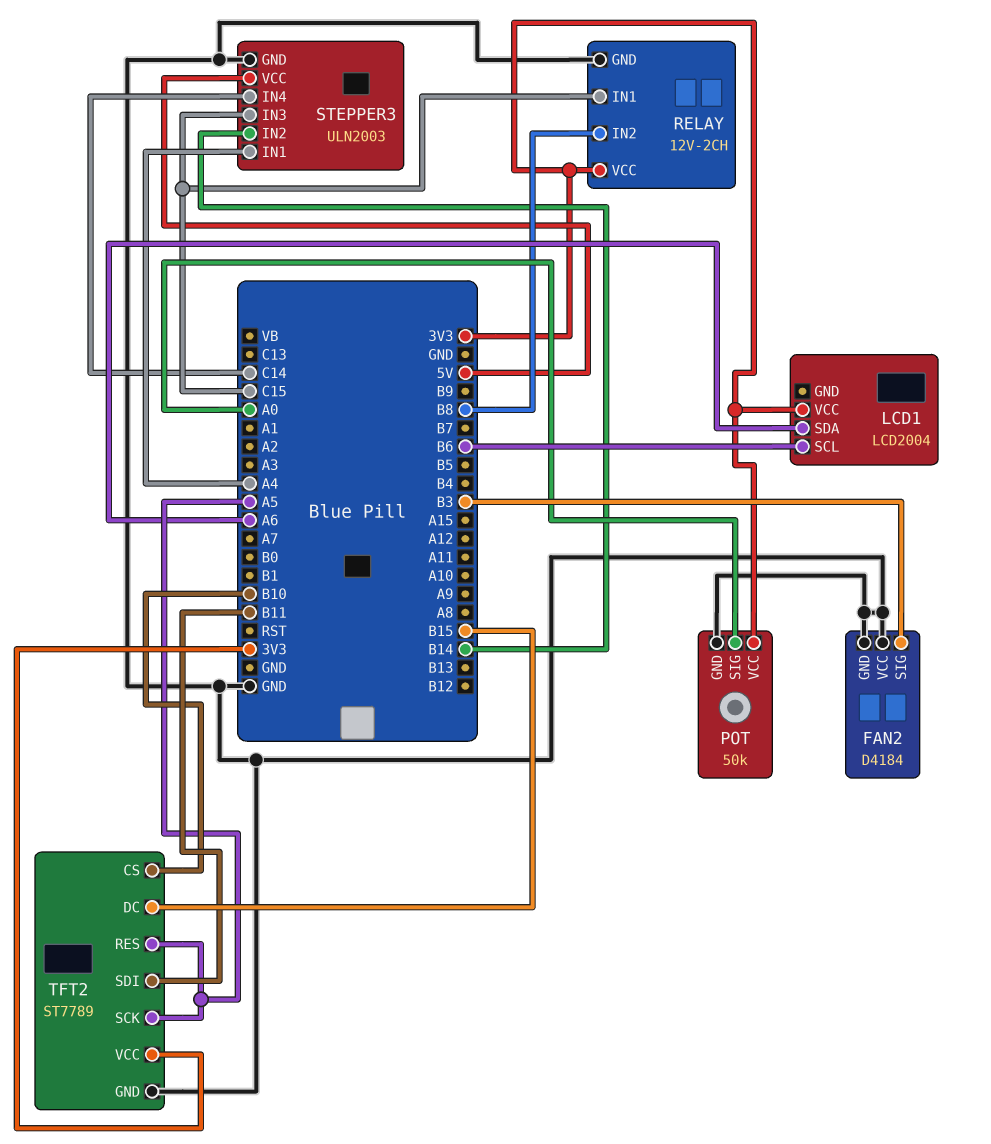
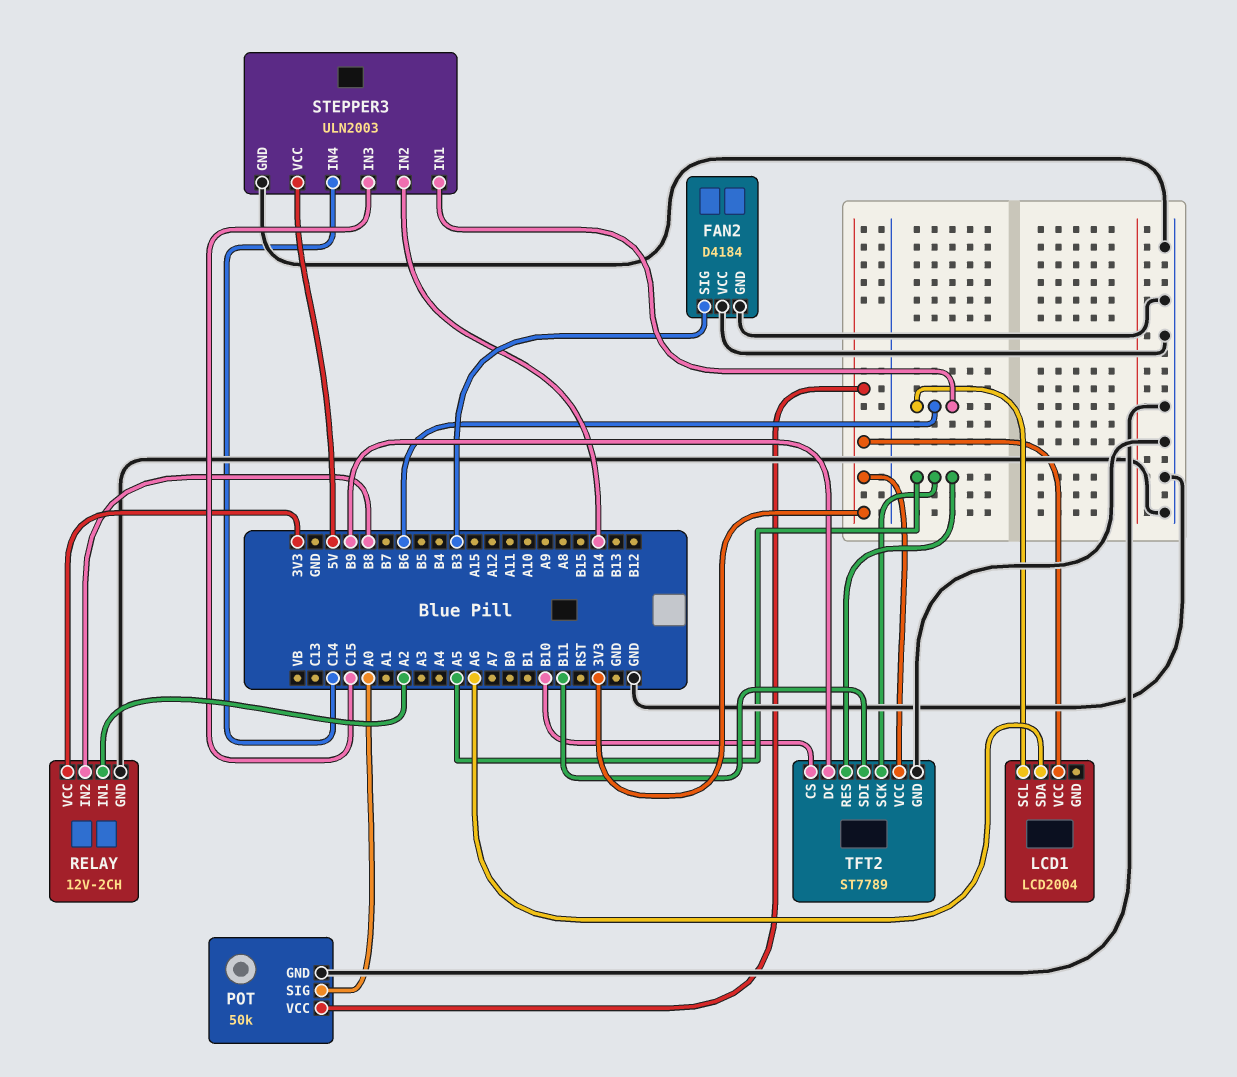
RELAY pin IN1: C15 -> A2
STEPPER3 pin IN1: A4 -> B6
TFT2 pin DC: B15 -> B9

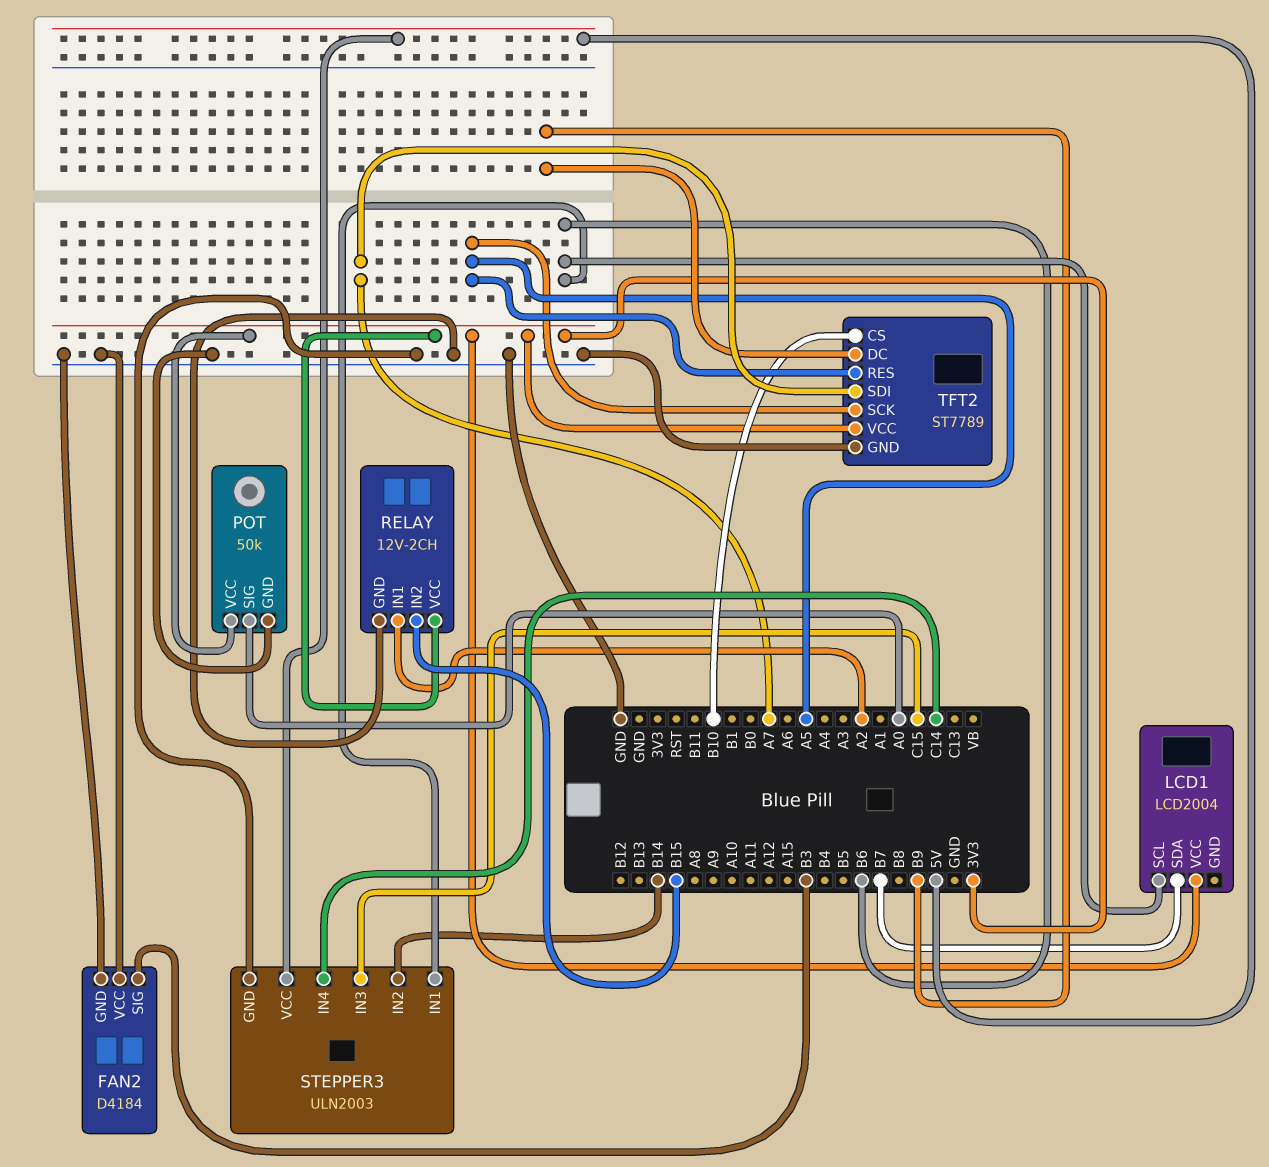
LCD1 pin SDA: A6 -> B7
RELAY pin IN2: B8 -> B15
TFT2 pin SDI: B11 -> A7

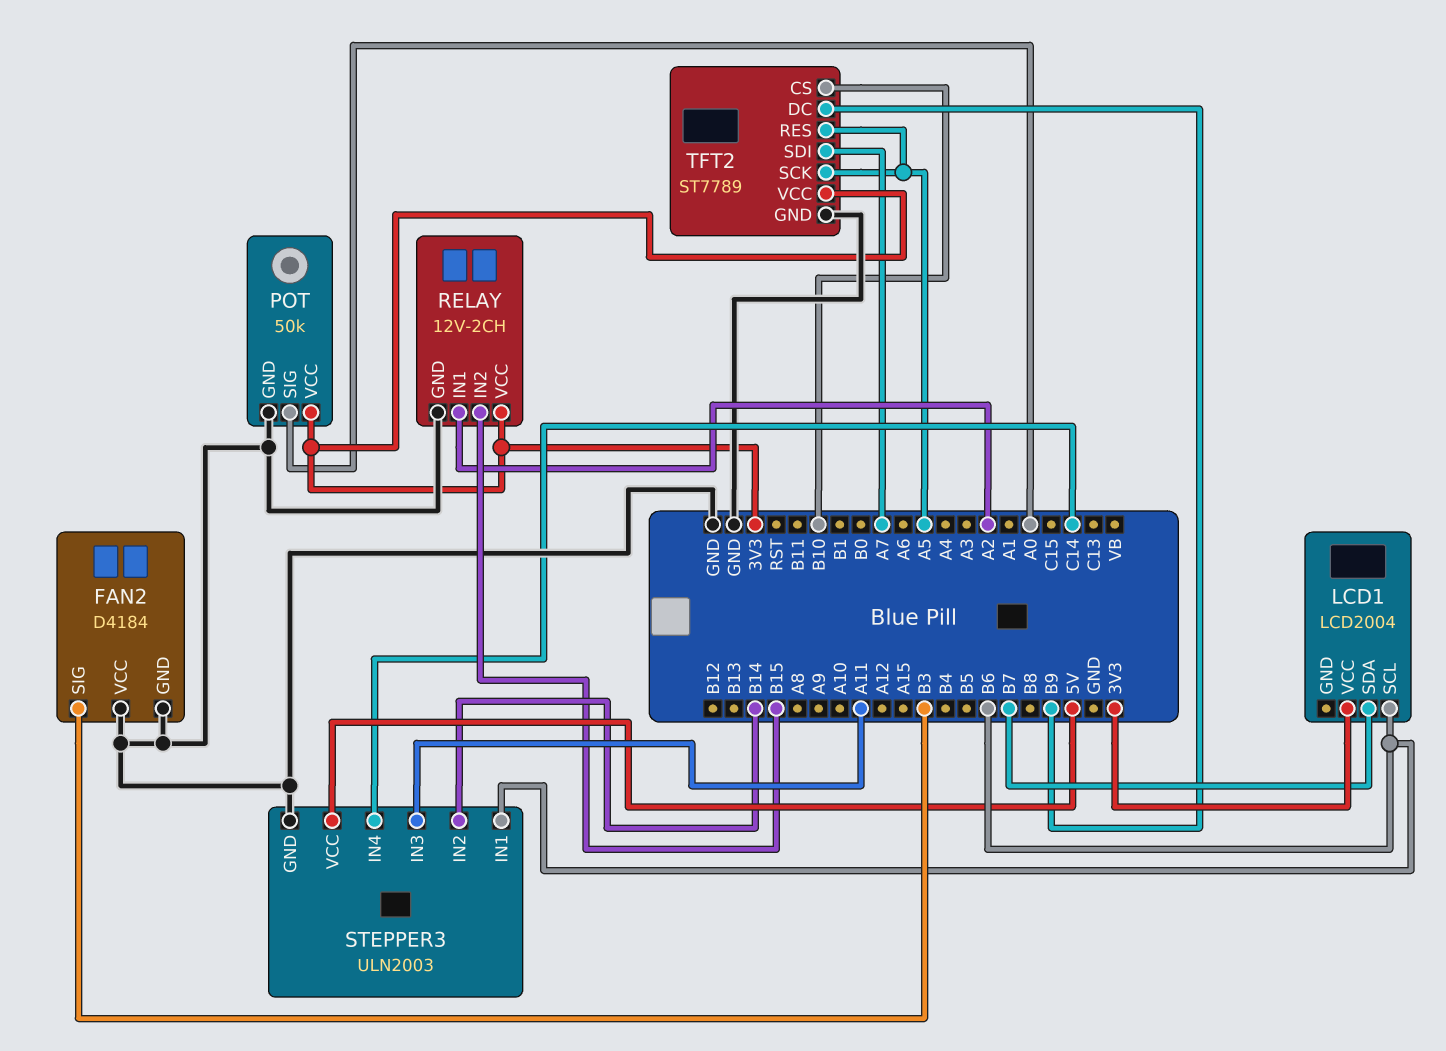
STEPPER3 pin IN3: C15 -> A11

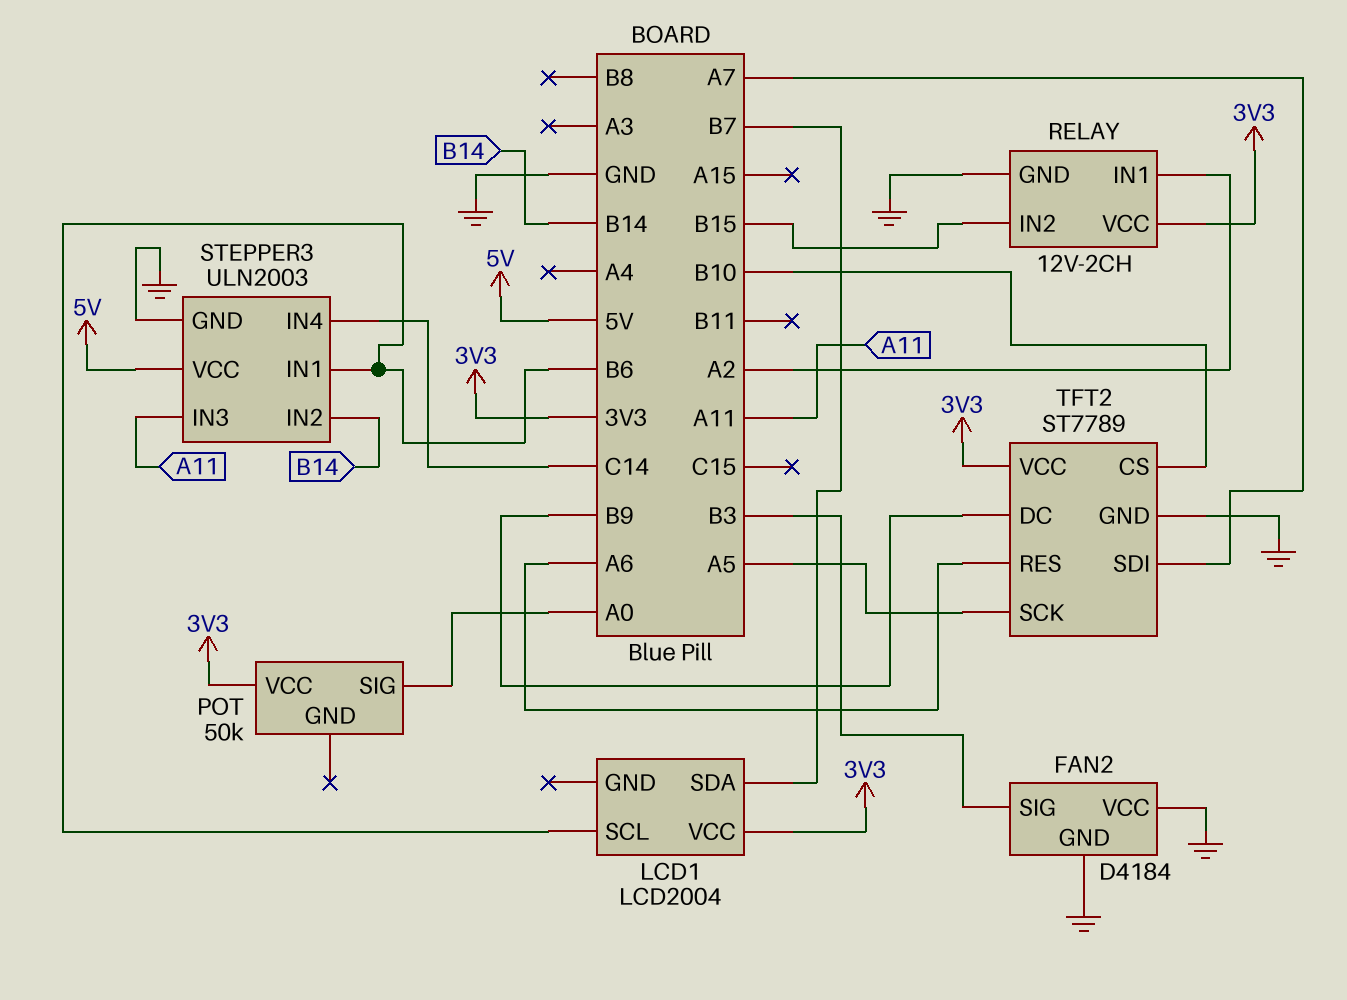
POT pin GND: GND -> none
TFT2 pin RES: A5 -> A6

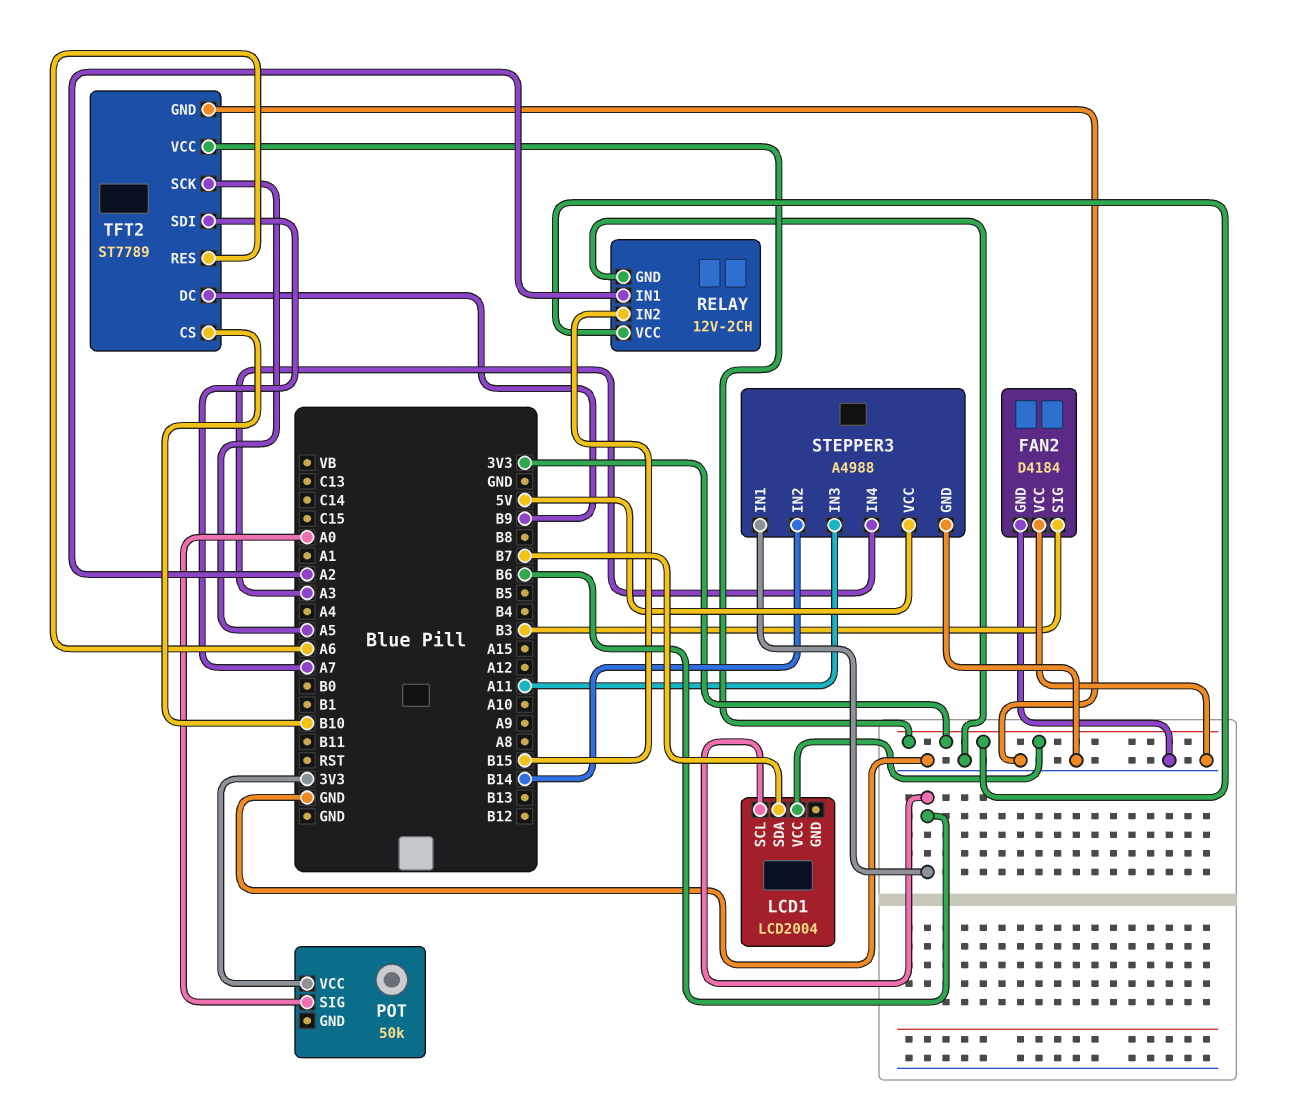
STEPPER3: ULN2003 -> A4988
STEPPER3 pin IN4: C14 -> A3

